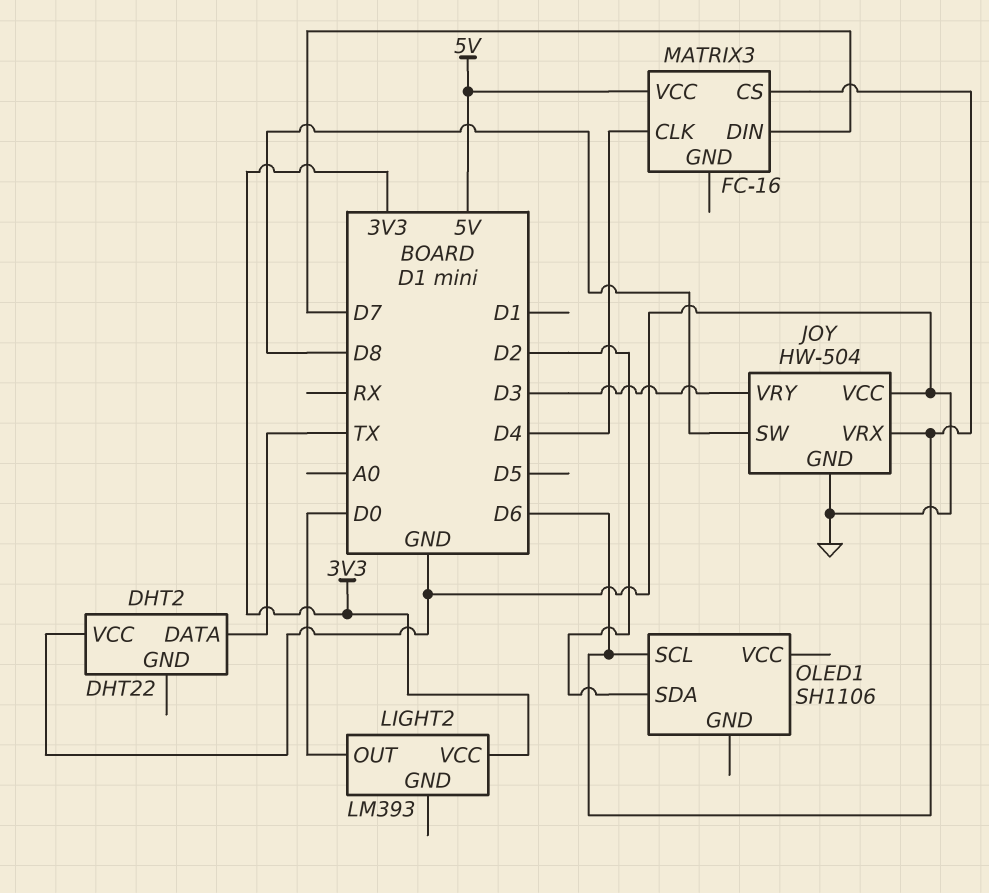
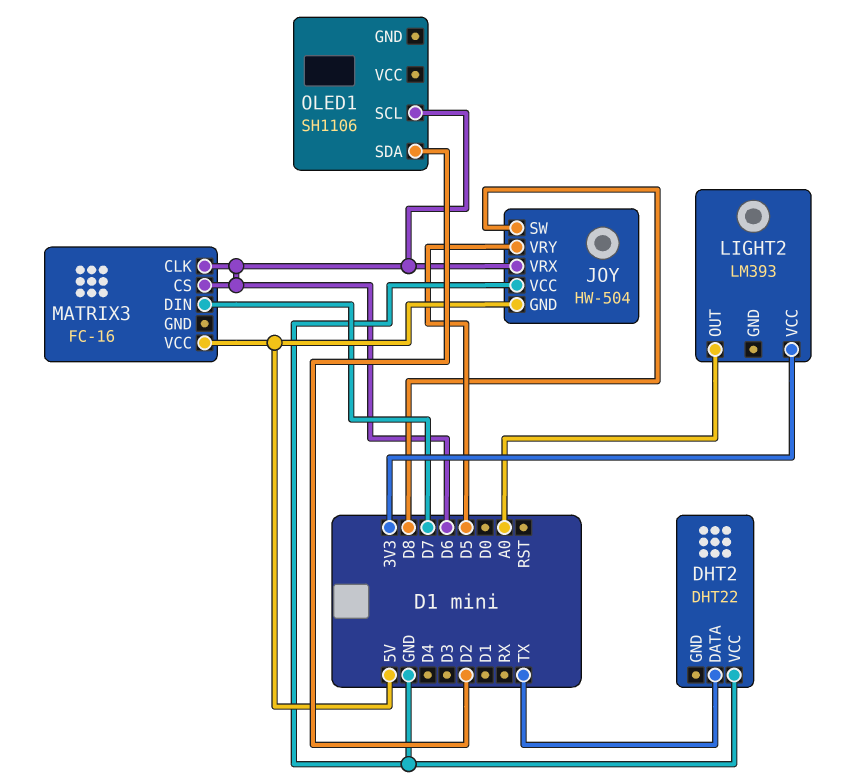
JOY pin GND: GND -> 5V
JOY pin VRY: D3 -> D5
LIGHT2 pin OUT: D0 -> A0
MATRIX3 pin CLK: D4 -> D6

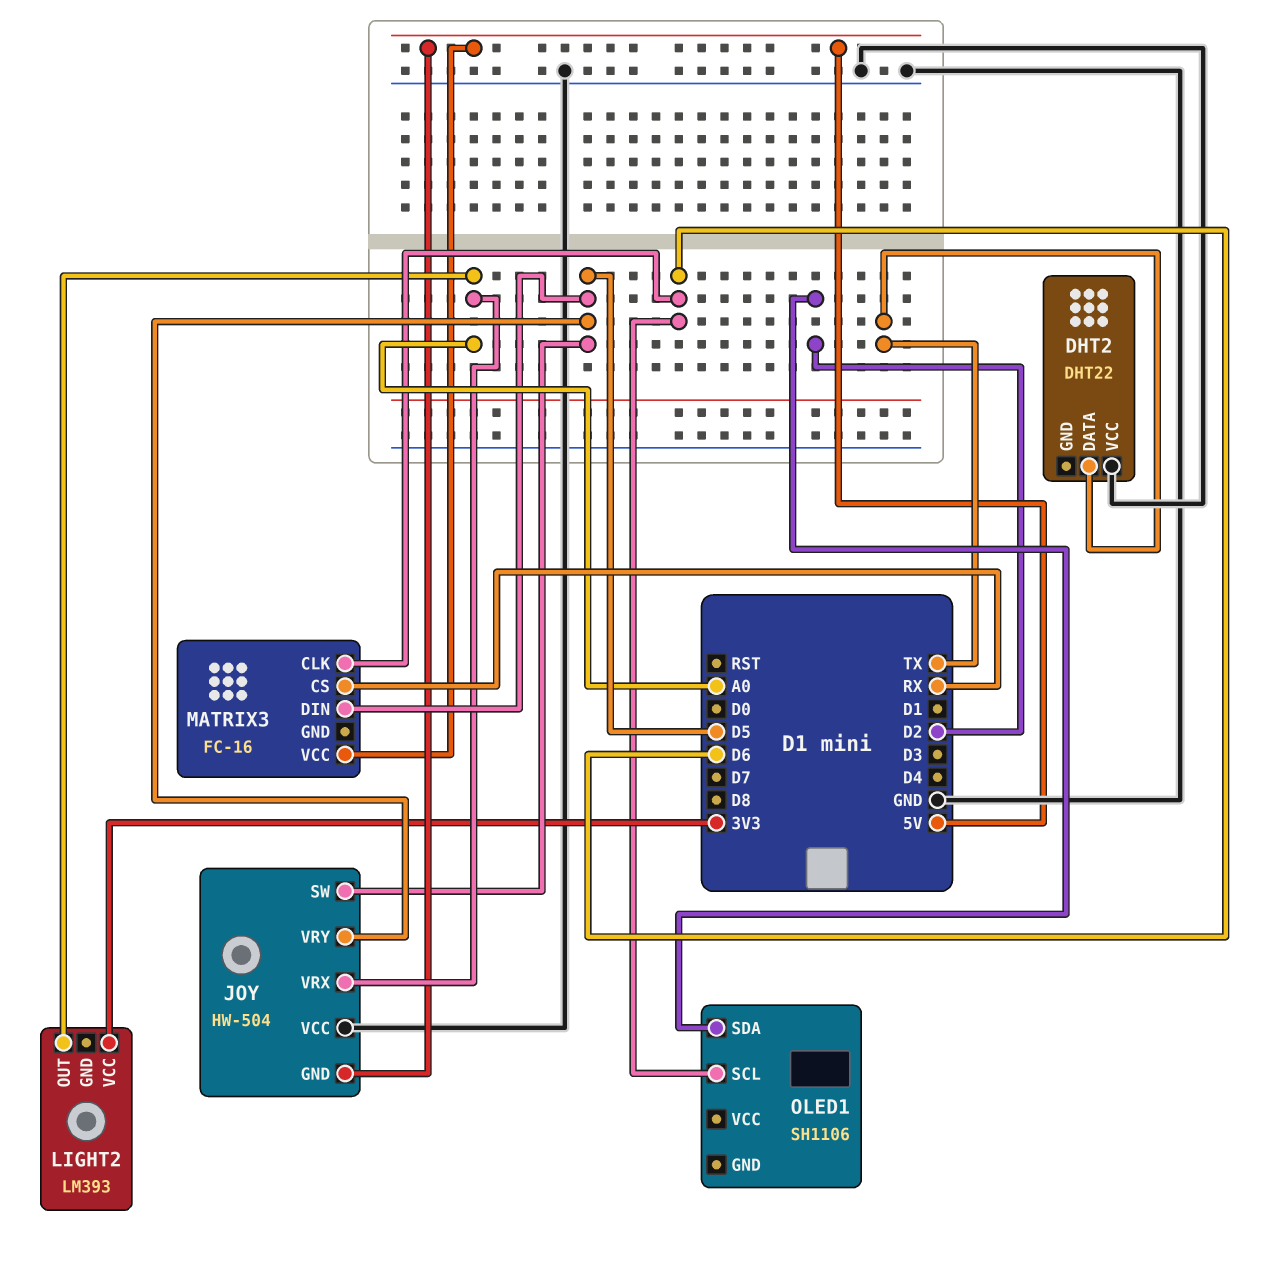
JOY pin SW: D8 -> D5
JOY pin VRX: D6 -> A0
MATRIX3 pin CS: D6 -> RX
MATRIX3 pin DIN: D7 -> D5

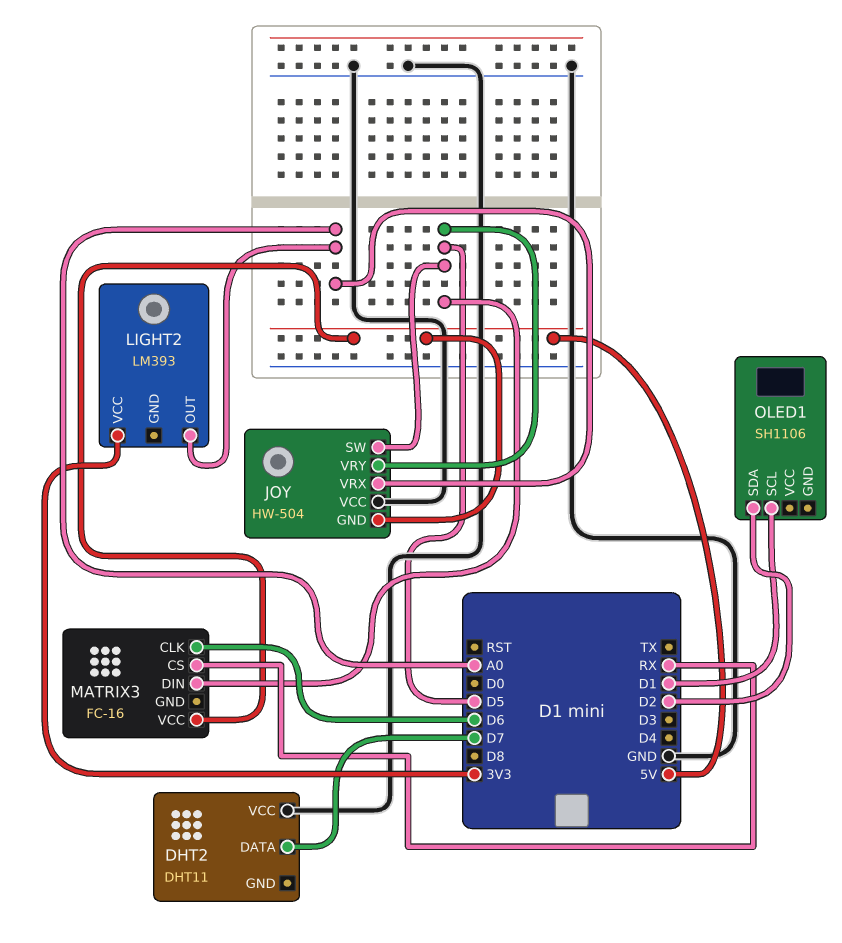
DHT2: DHT22 -> DHT11
DHT2 pin DATA: TX -> D7
OLED1 pin SCL: D6 -> D1

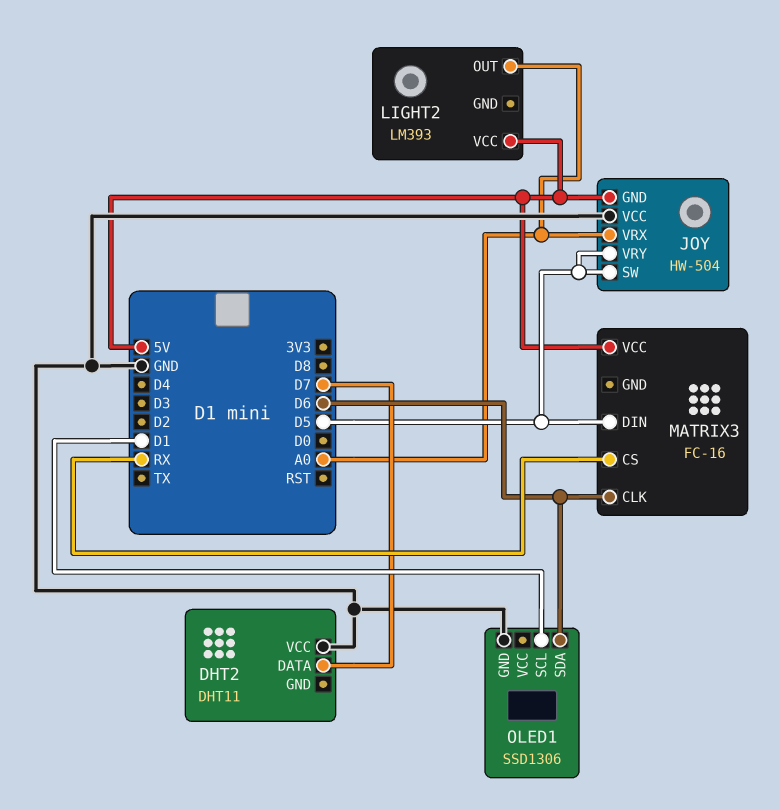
LIGHT2 pin VCC: 3V3 -> 5V
OLED1: SH1106 -> SSD1306
OLED1 pin GND: none -> GND
OLED1 pin SDA: D2 -> D6

